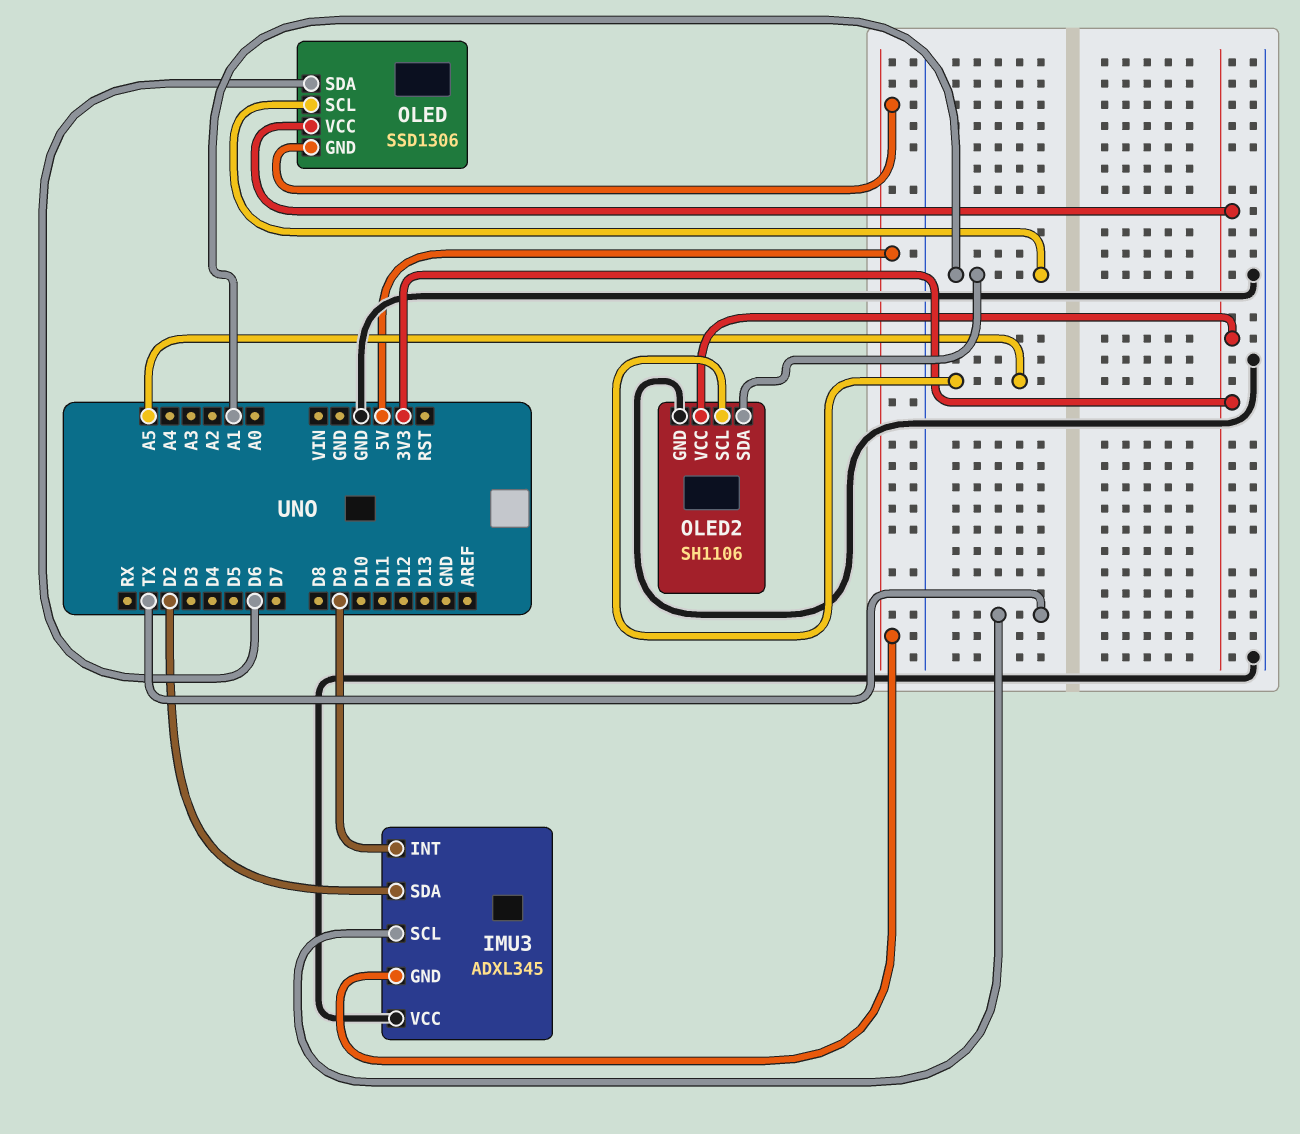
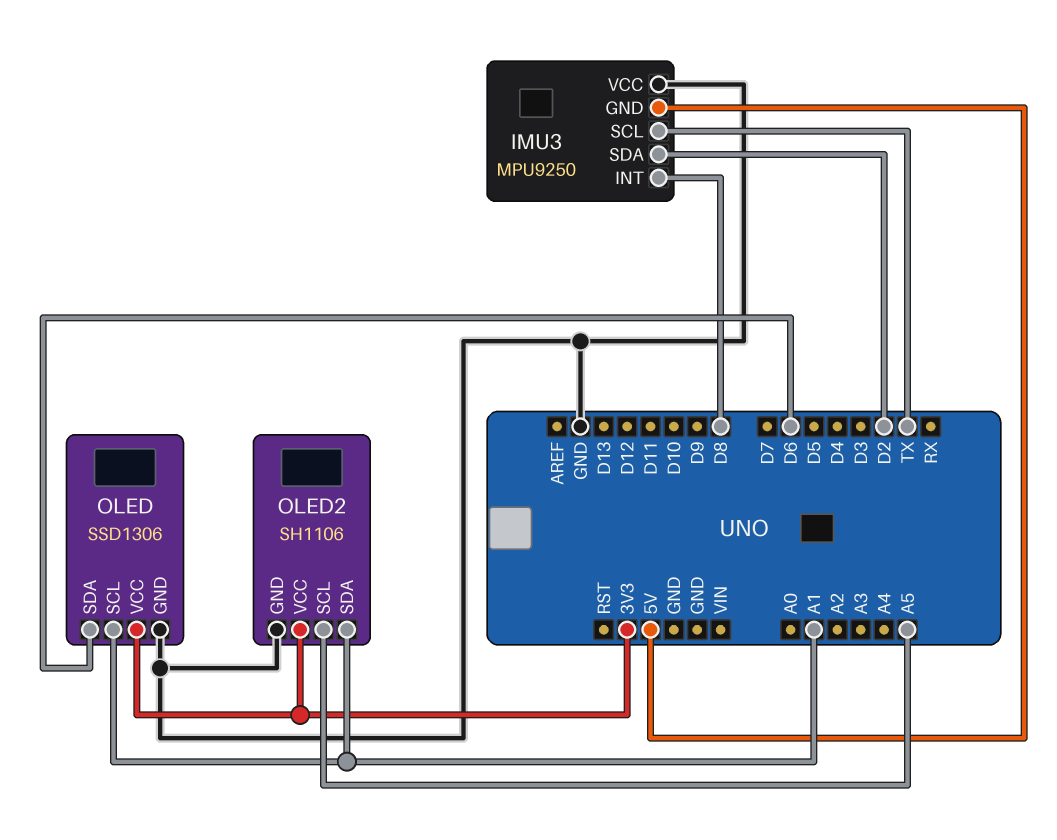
IMU3: ADXL345 -> MPU9250
IMU3 pin INT: D9 -> D8
OLED pin GND: 5V -> GND

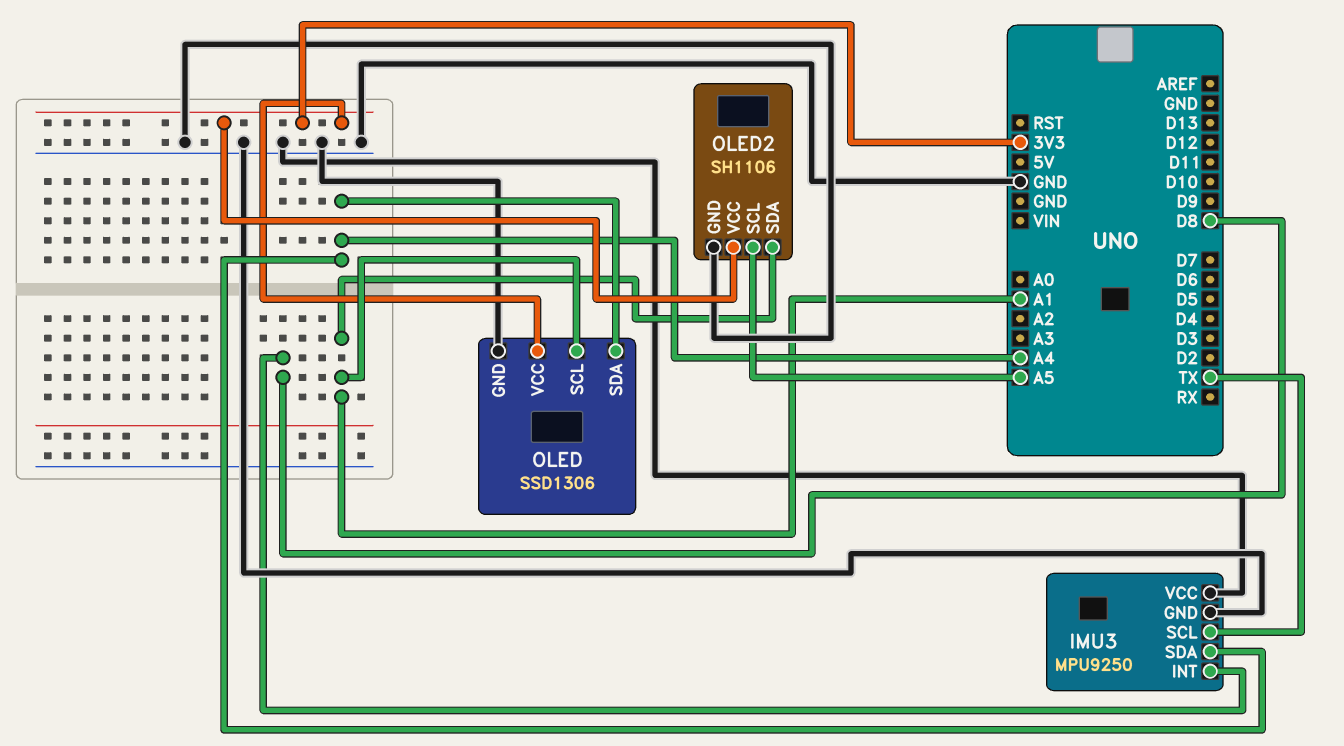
IMU3 pin GND: 5V -> GND
IMU3 pin SDA: D2 -> A4
OLED pin SDA: D6 -> A4

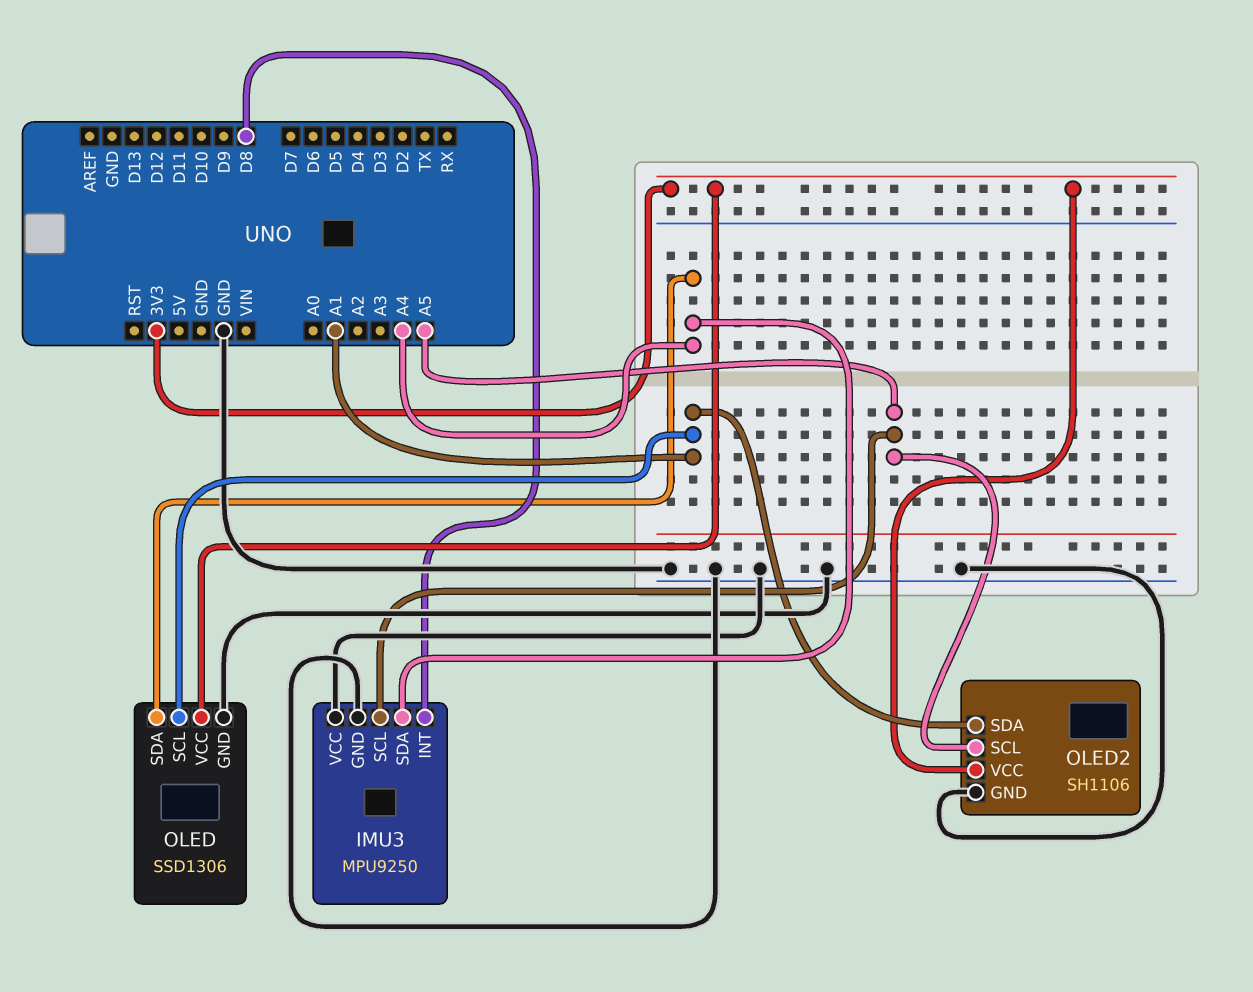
IMU3 pin SCL: TX -> A5

